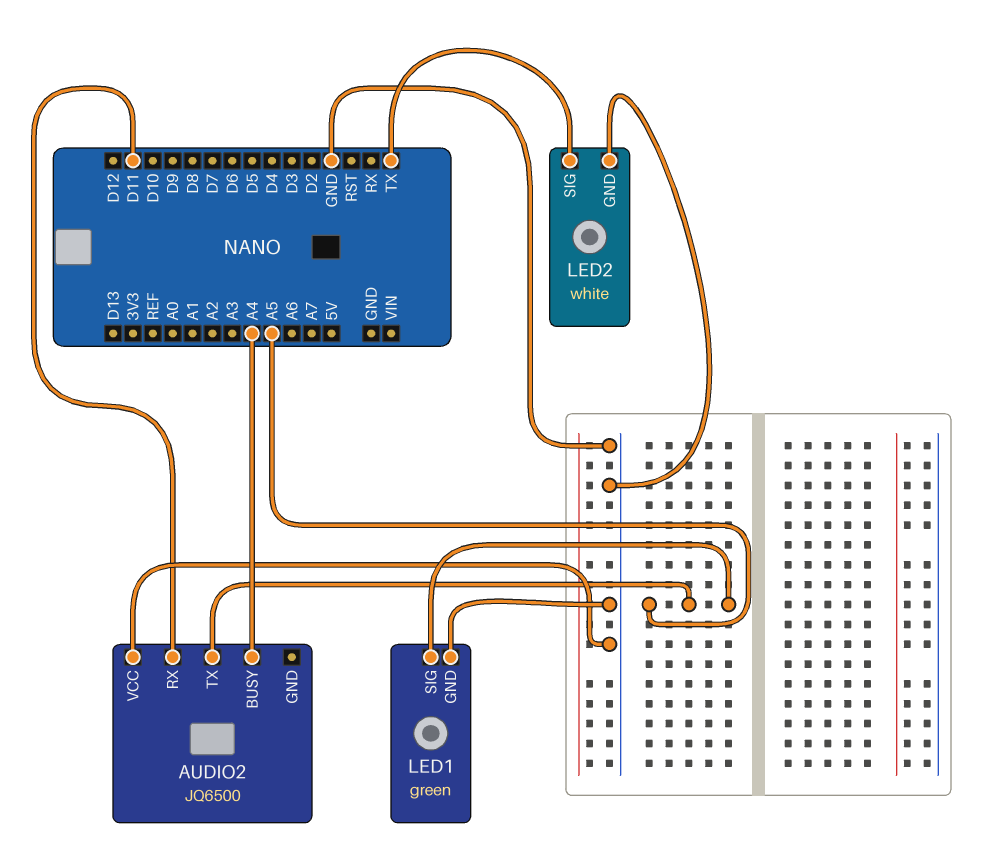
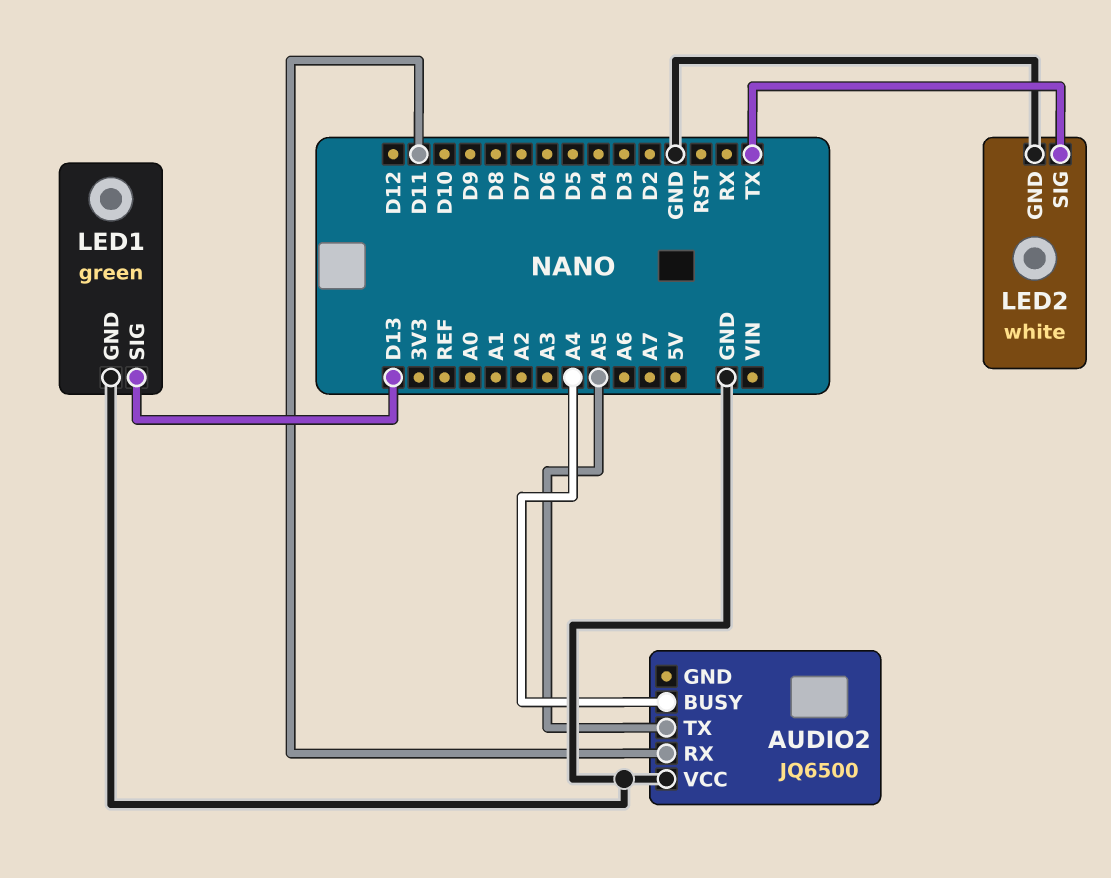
LED1 pin SIG: A5 -> D13

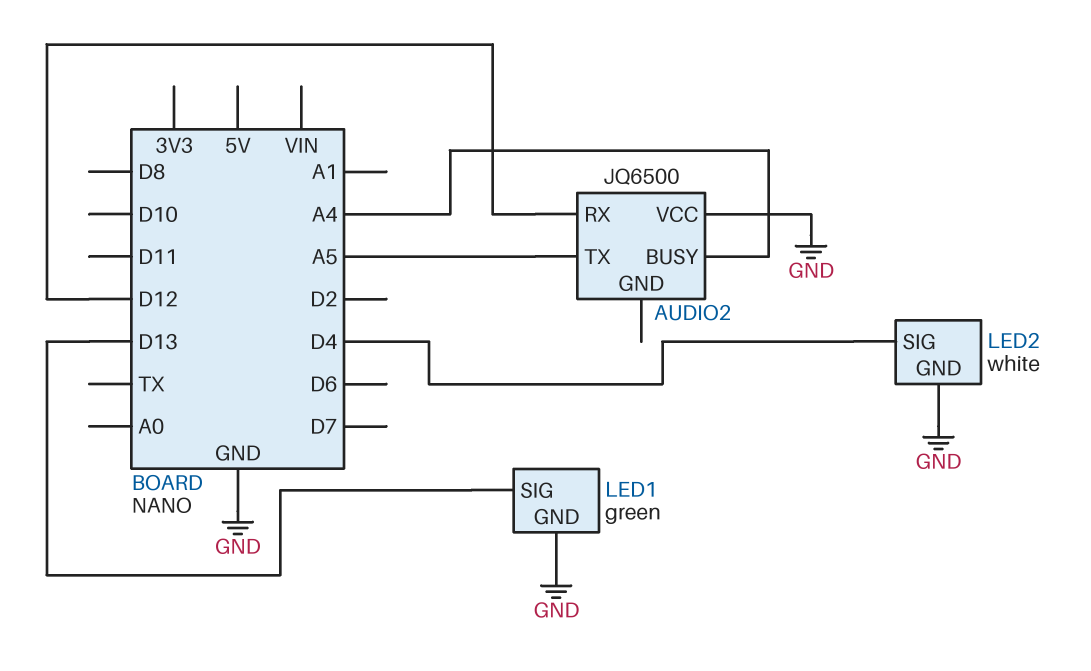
AUDIO2 pin RX: D11 -> D12
LED2 pin SIG: TX -> D4

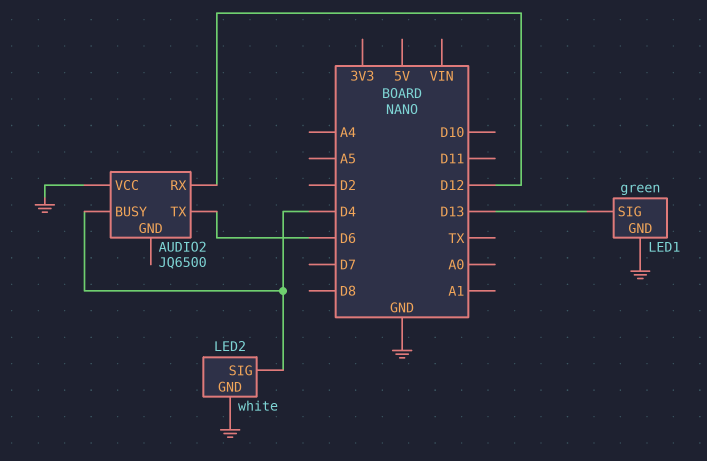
AUDIO2 pin BUSY: A4 -> D4
AUDIO2 pin TX: A5 -> D6

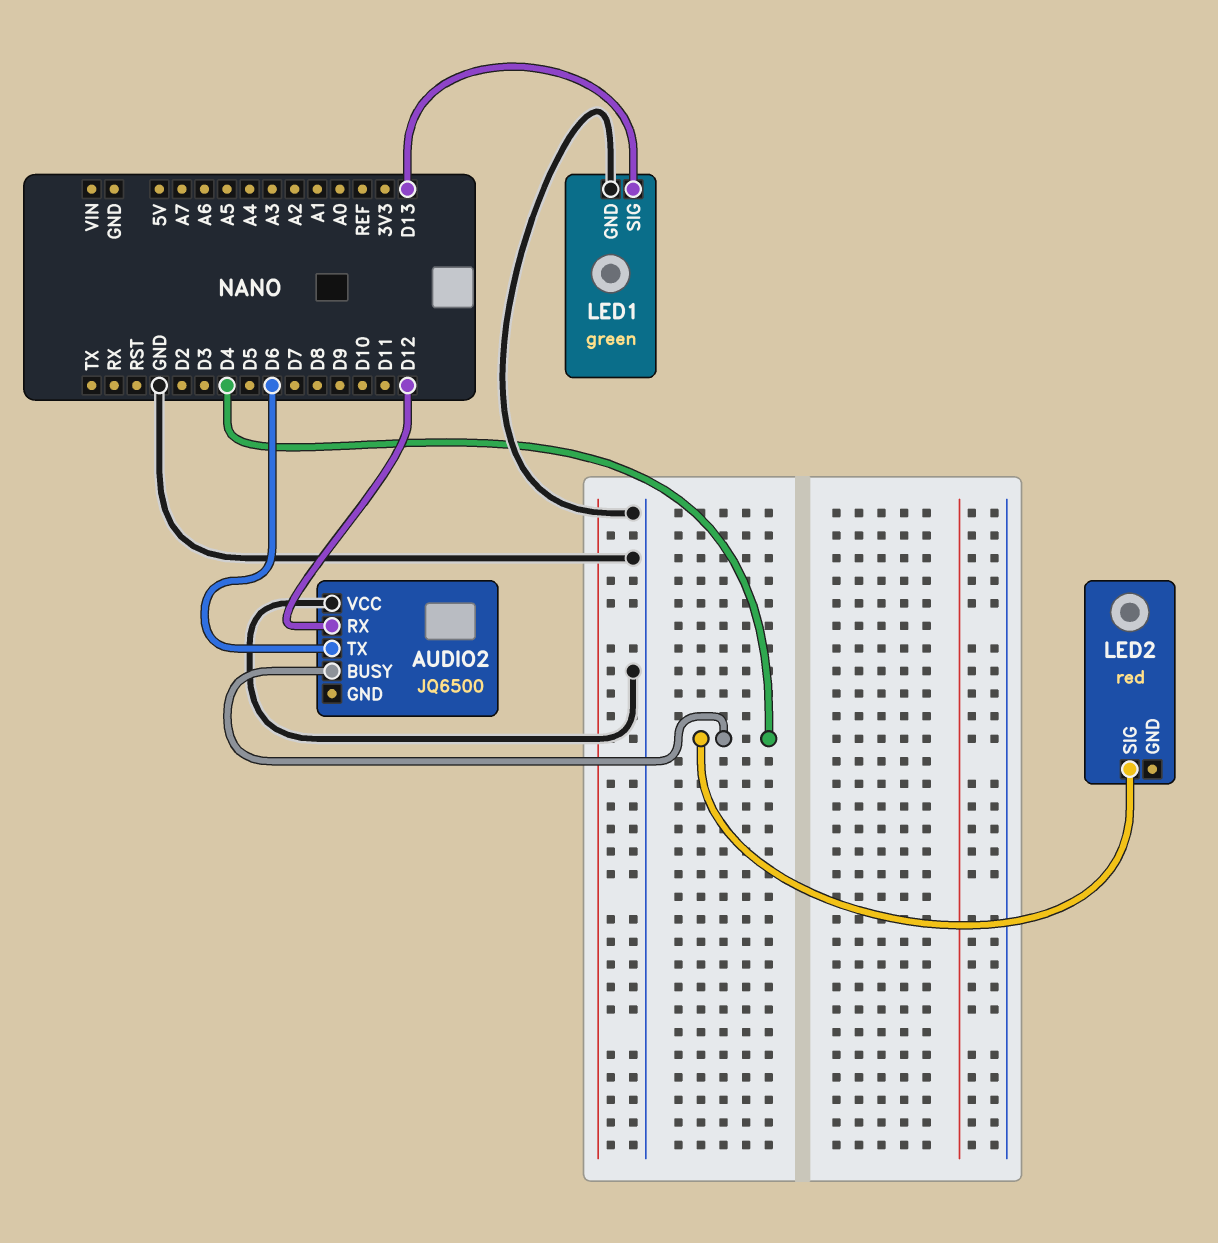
LED2: white -> red
LED2 pin GND: GND -> none

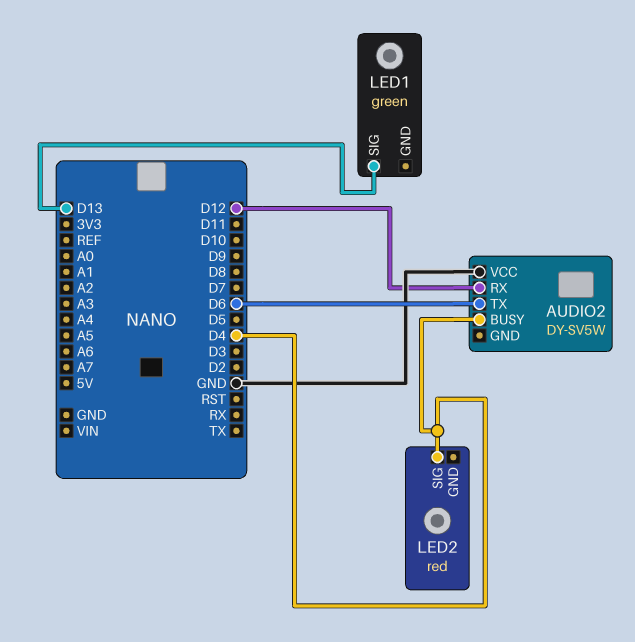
AUDIO2: JQ6500 -> DY-SV5W
LED1 pin GND: GND -> none

